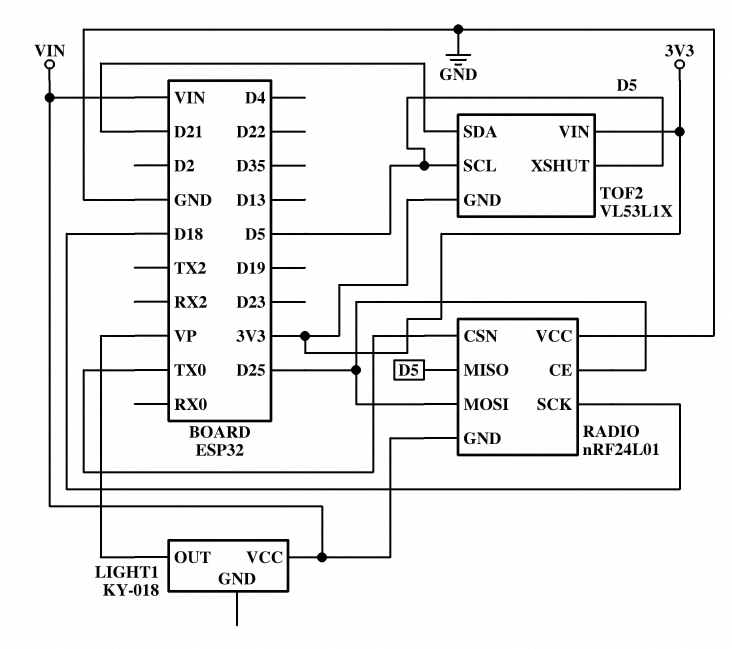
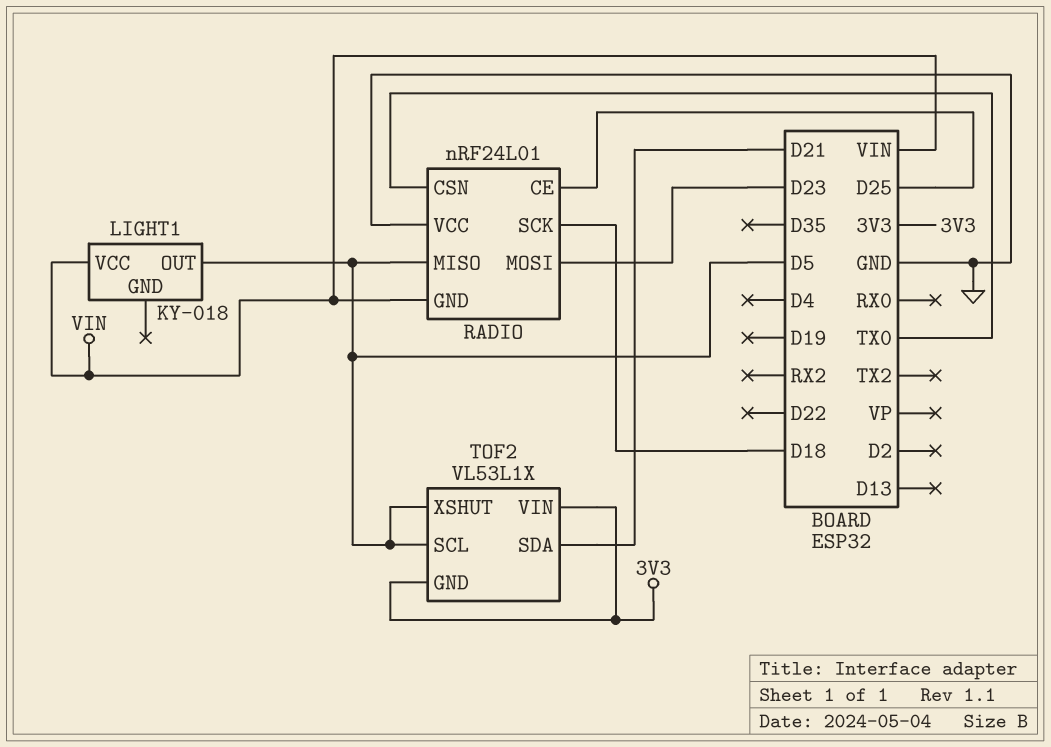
LIGHT1 pin OUT: VP -> D5
RADIO pin MOSI: D25 -> D23

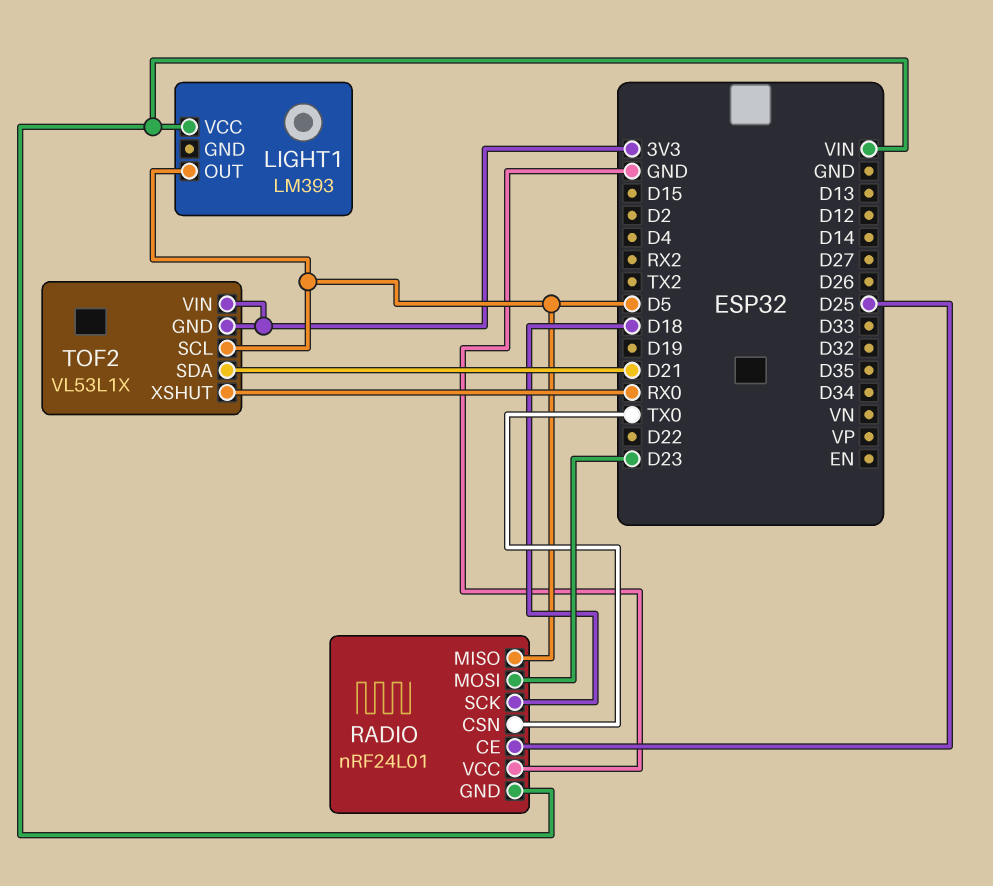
LIGHT1: KY-018 -> LM393
TOF2 pin XSHUT: D5 -> RX0

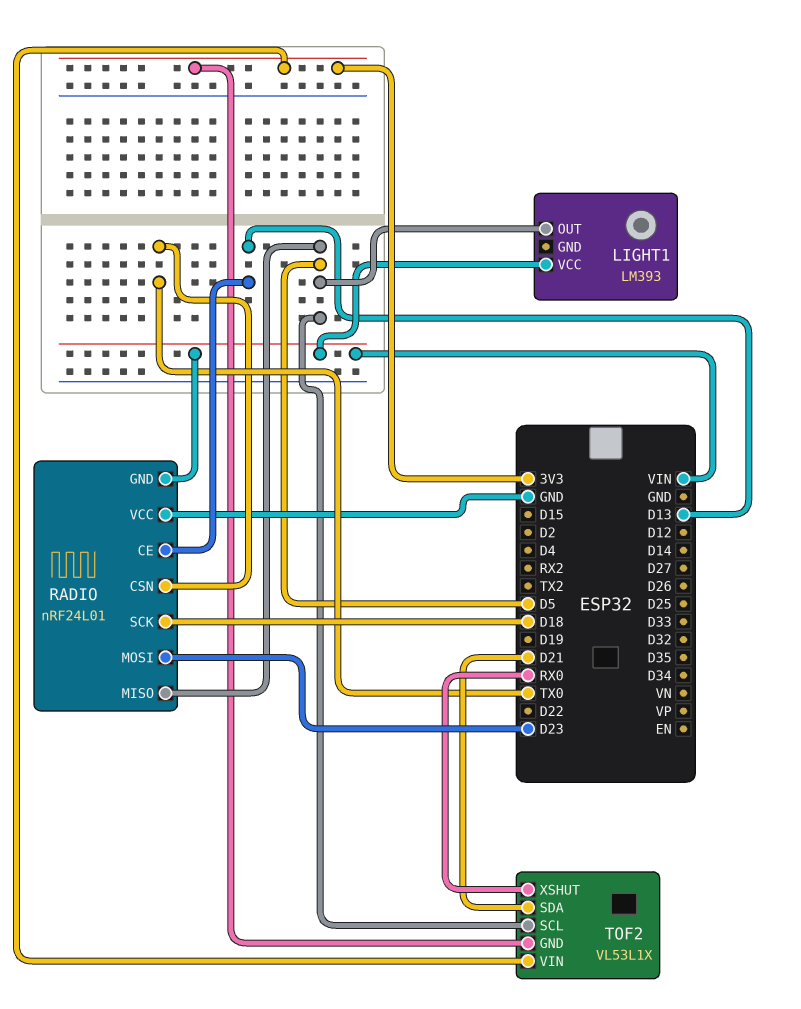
RADIO pin CE: D25 -> D13

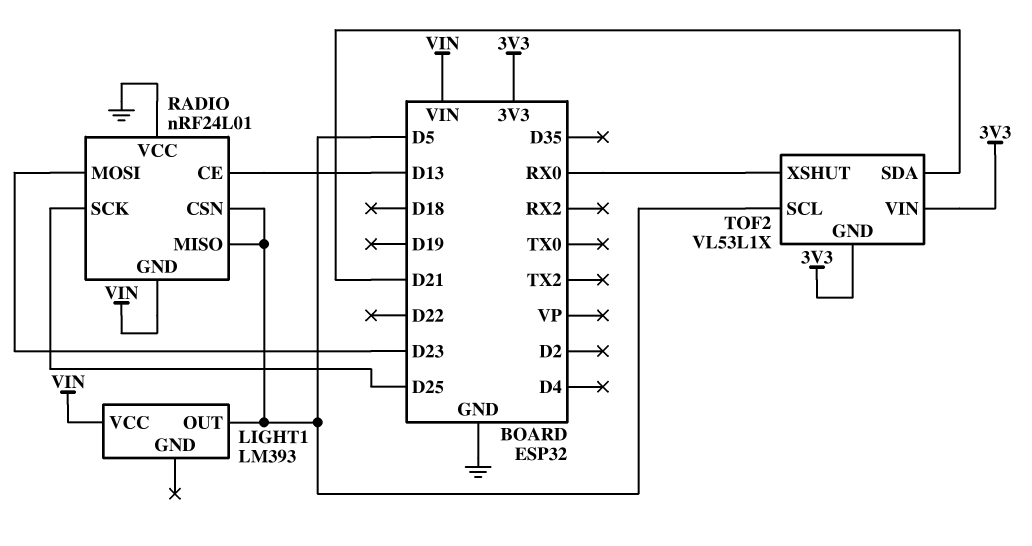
RADIO pin CSN: TX0 -> D5
RADIO pin SCK: D18 -> D25

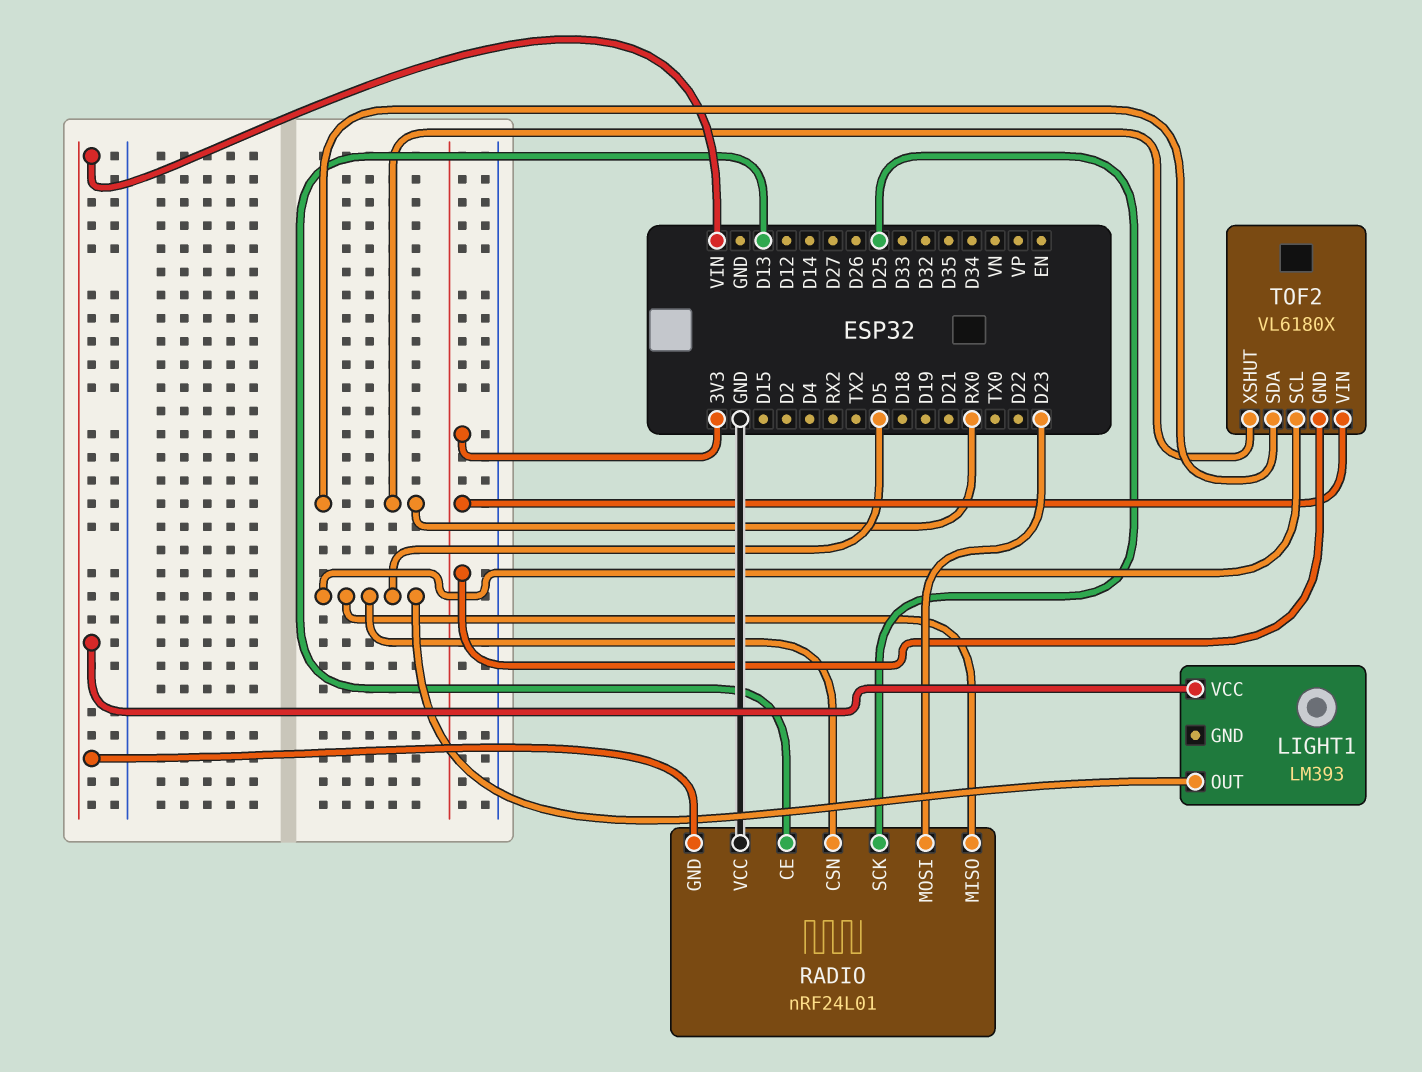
TOF2: VL53L1X -> VL6180X
TOF2 pin SDA: D21 -> RX0

